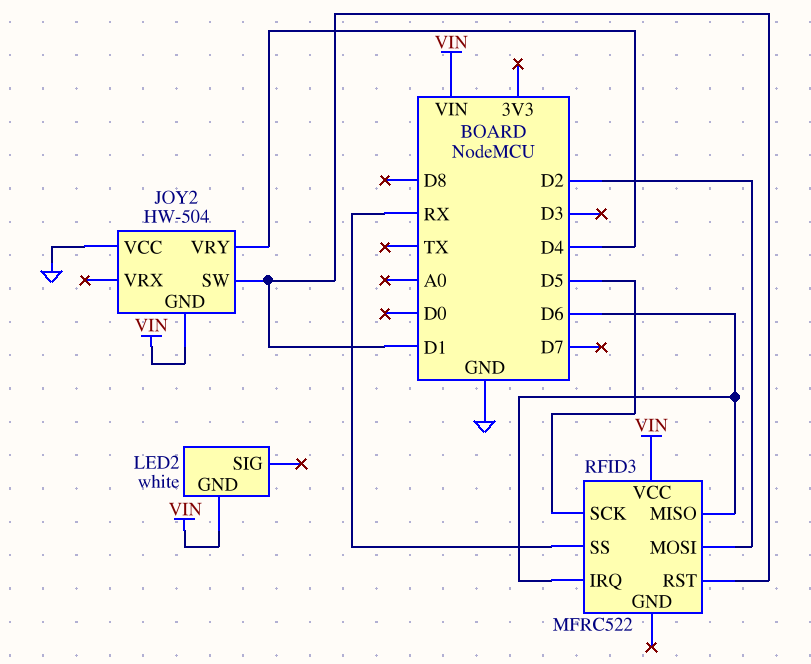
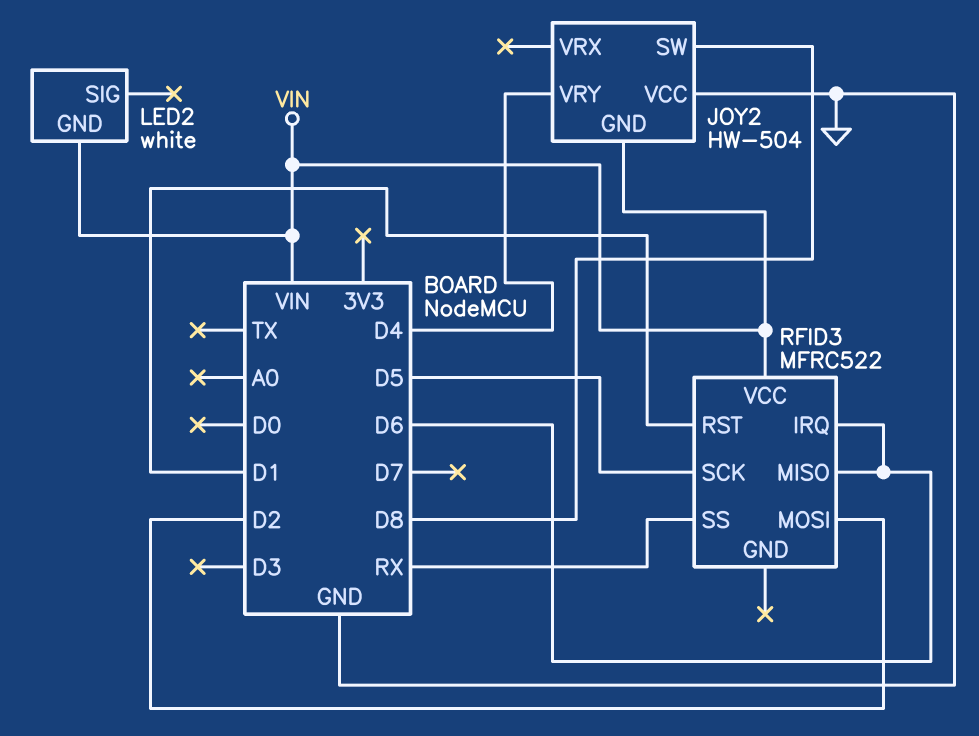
JOY2 pin SW: D1 -> D8

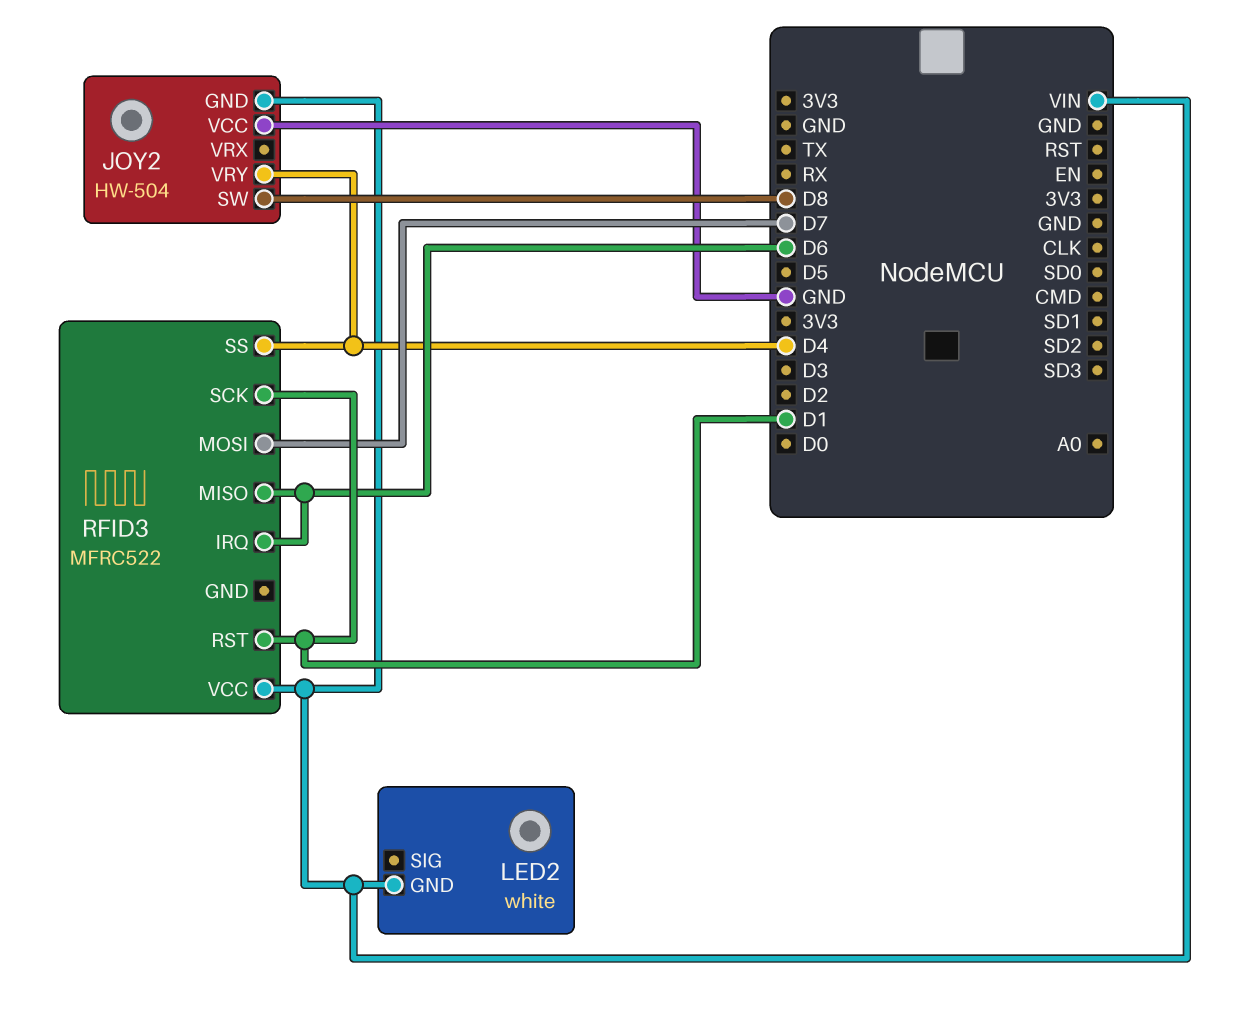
RFID3 pin MOSI: D2 -> D7
RFID3 pin SCK: D5 -> D1
RFID3 pin SS: RX -> D4

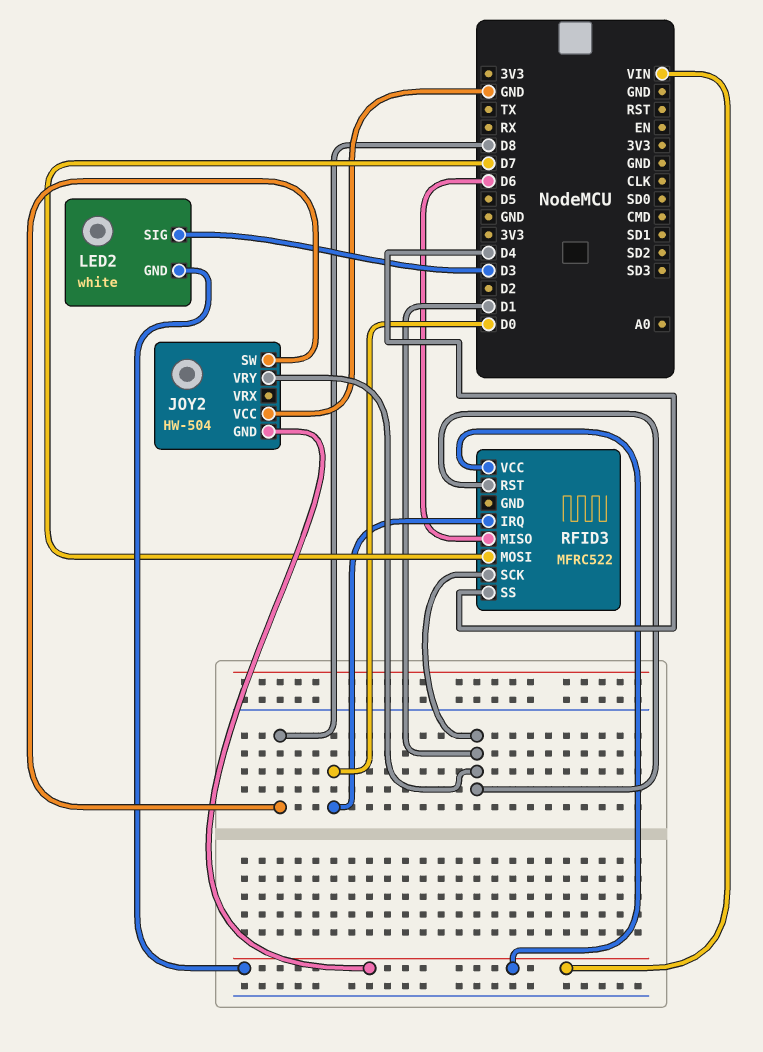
JOY2 pin VRY: D4 -> D1
LED2 pin SIG: none -> D3
RFID3 pin IRQ: D6 -> D0

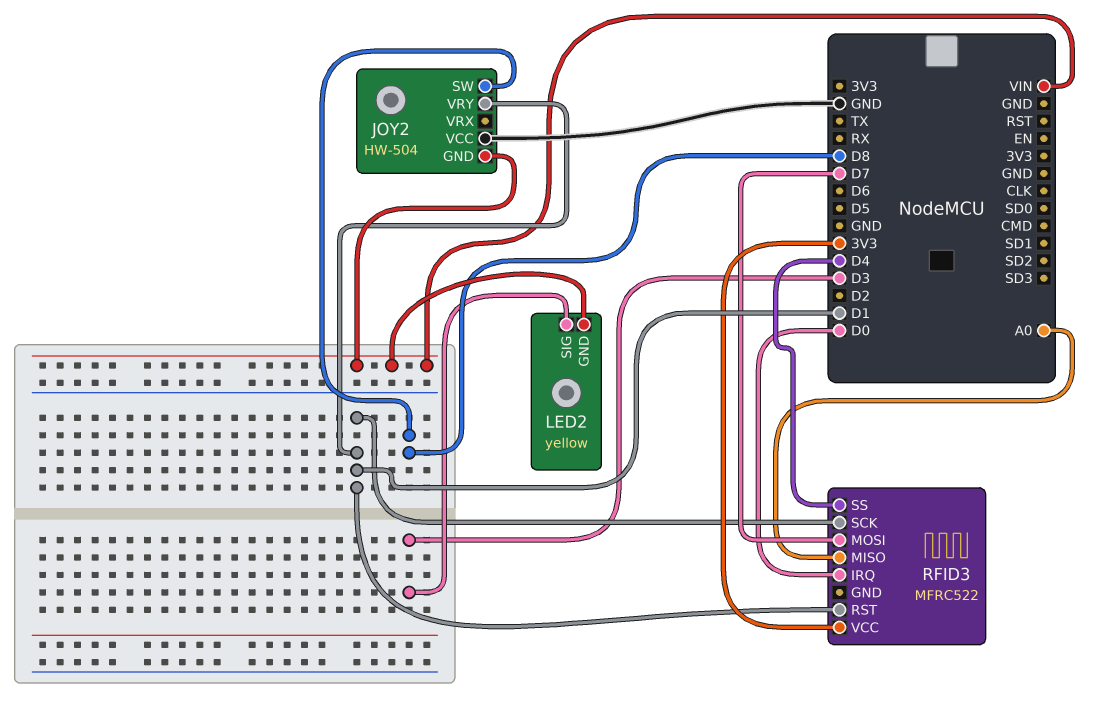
LED2: white -> yellow
RFID3 pin MISO: D6 -> A0
RFID3 pin VCC: VIN -> 3V3

